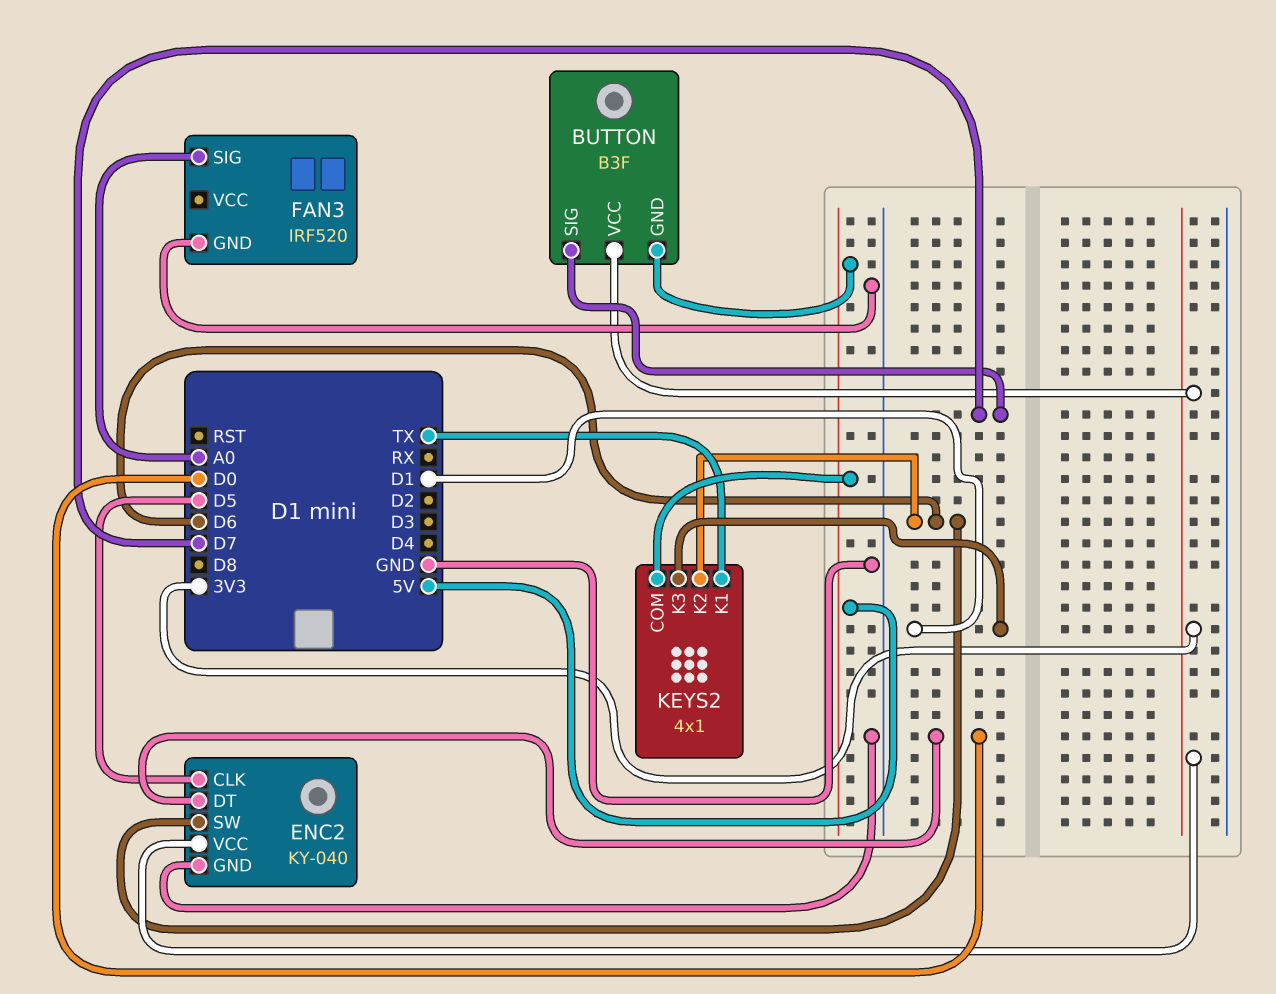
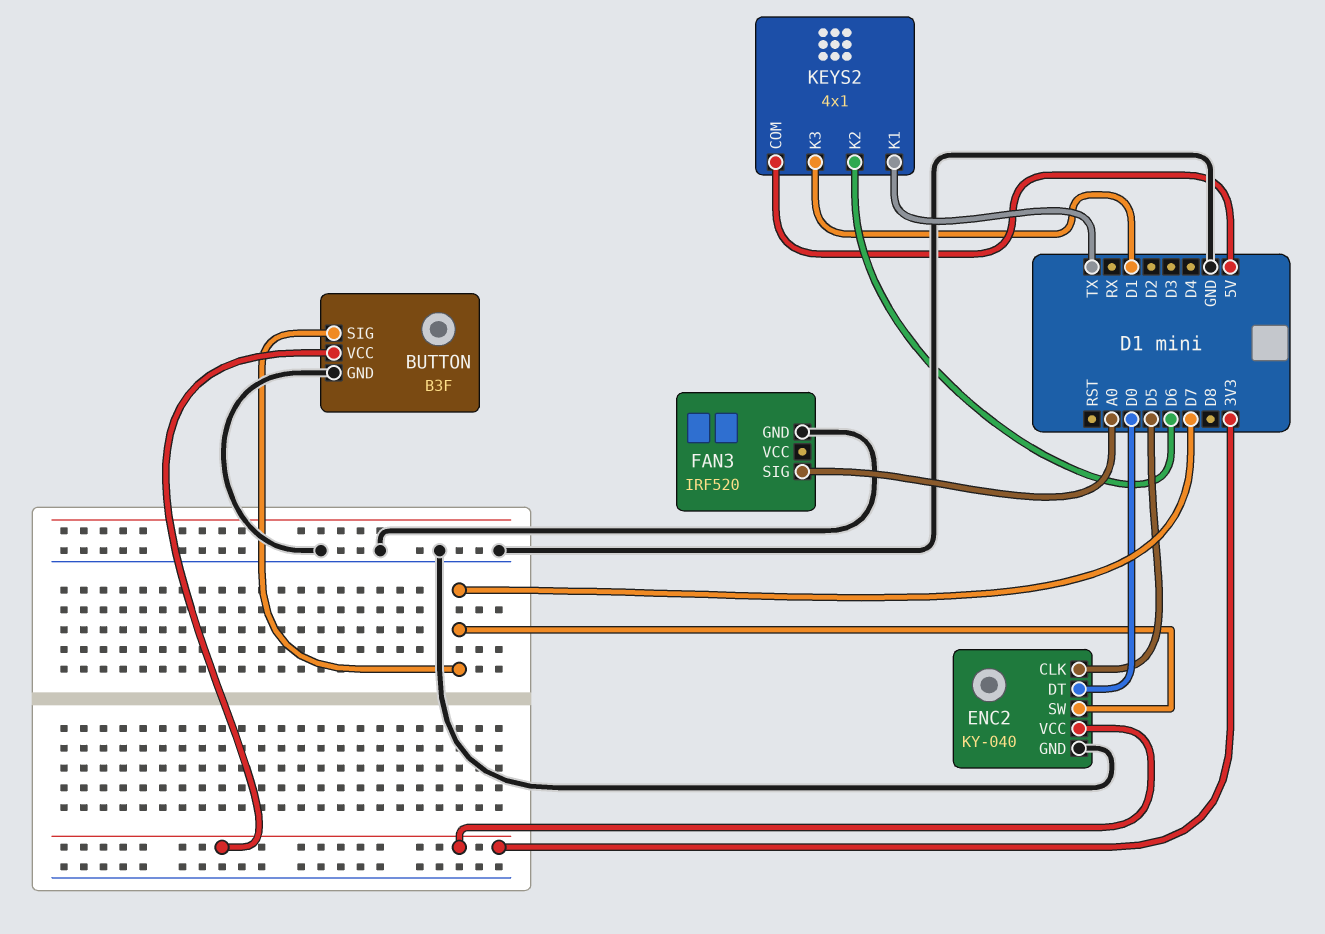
BUTTON pin GND: 5V -> GND
ENC2 pin SW: D6 -> D7

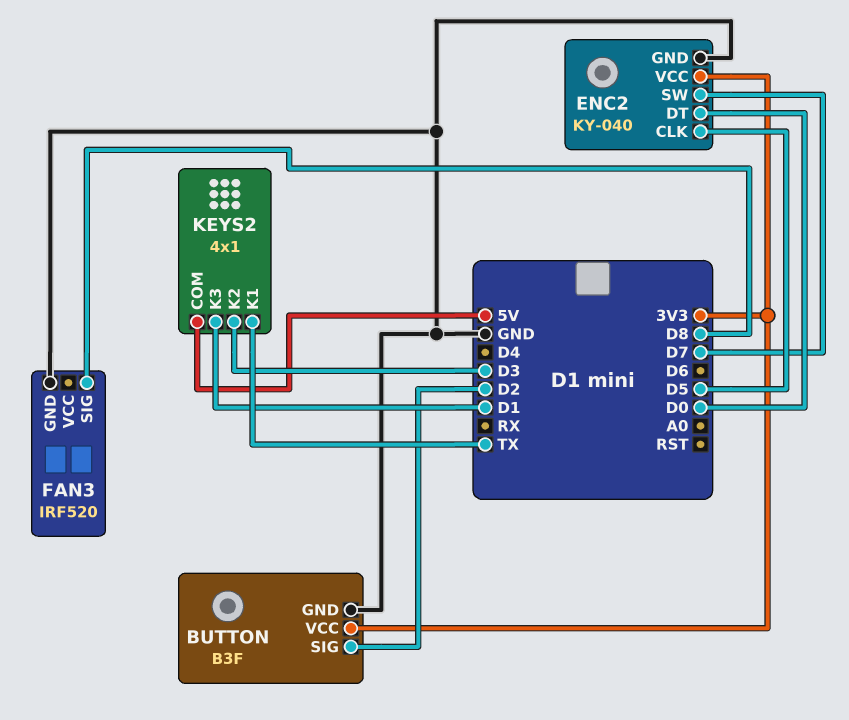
BUTTON pin SIG: D7 -> D2
FAN3 pin SIG: A0 -> D8
KEYS2 pin K2: D6 -> D3

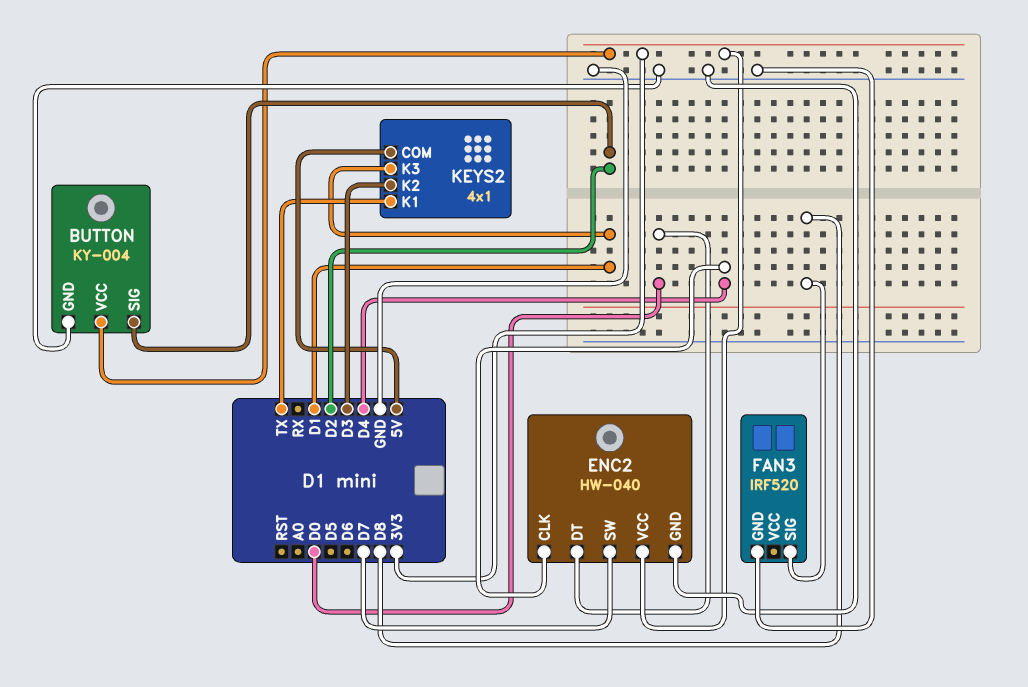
BUTTON: B3F -> KY-004
ENC2: KY-040 -> HW-040
ENC2 pin CLK: D5 -> D4

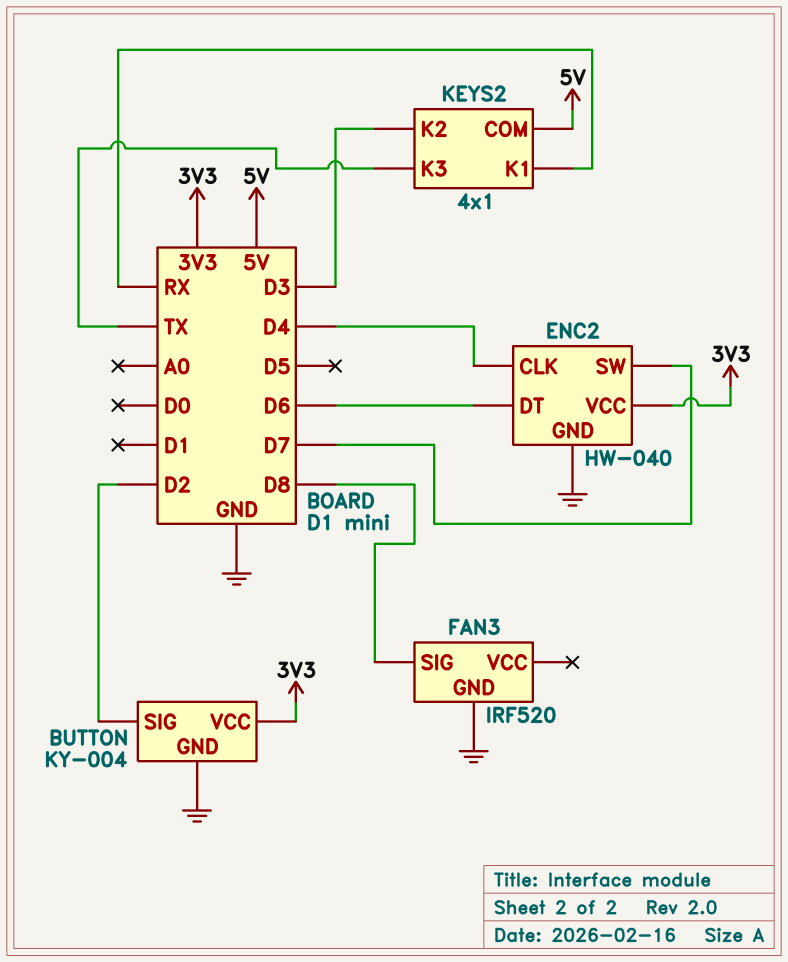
ENC2 pin DT: D0 -> D6
KEYS2 pin K1: TX -> RX
KEYS2 pin K3: D1 -> TX

